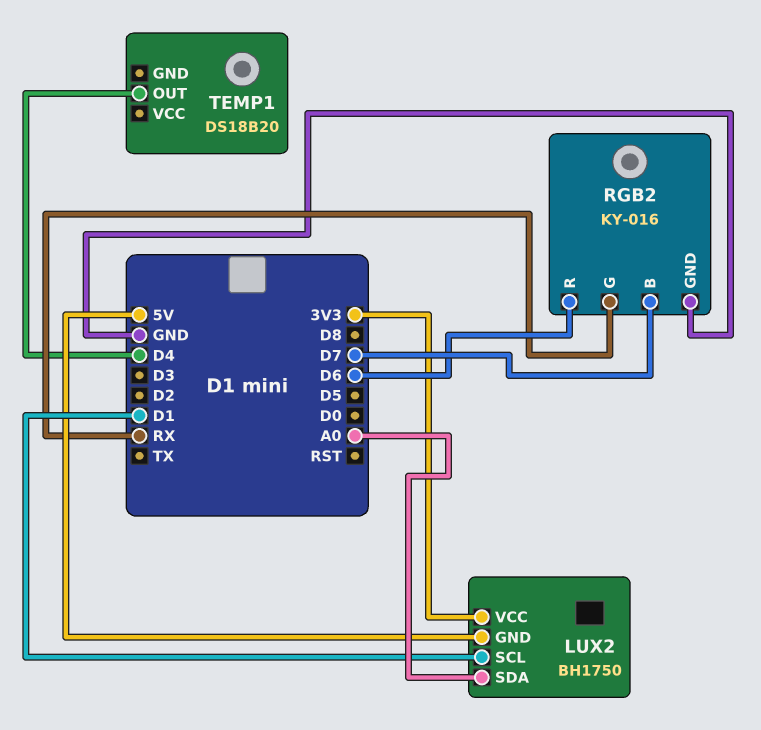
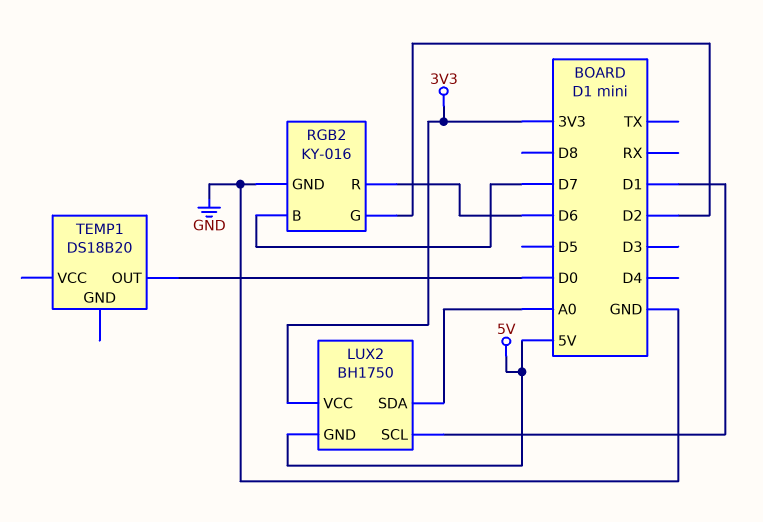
RGB2 pin G: RX -> D2
TEMP1 pin OUT: D4 -> D0

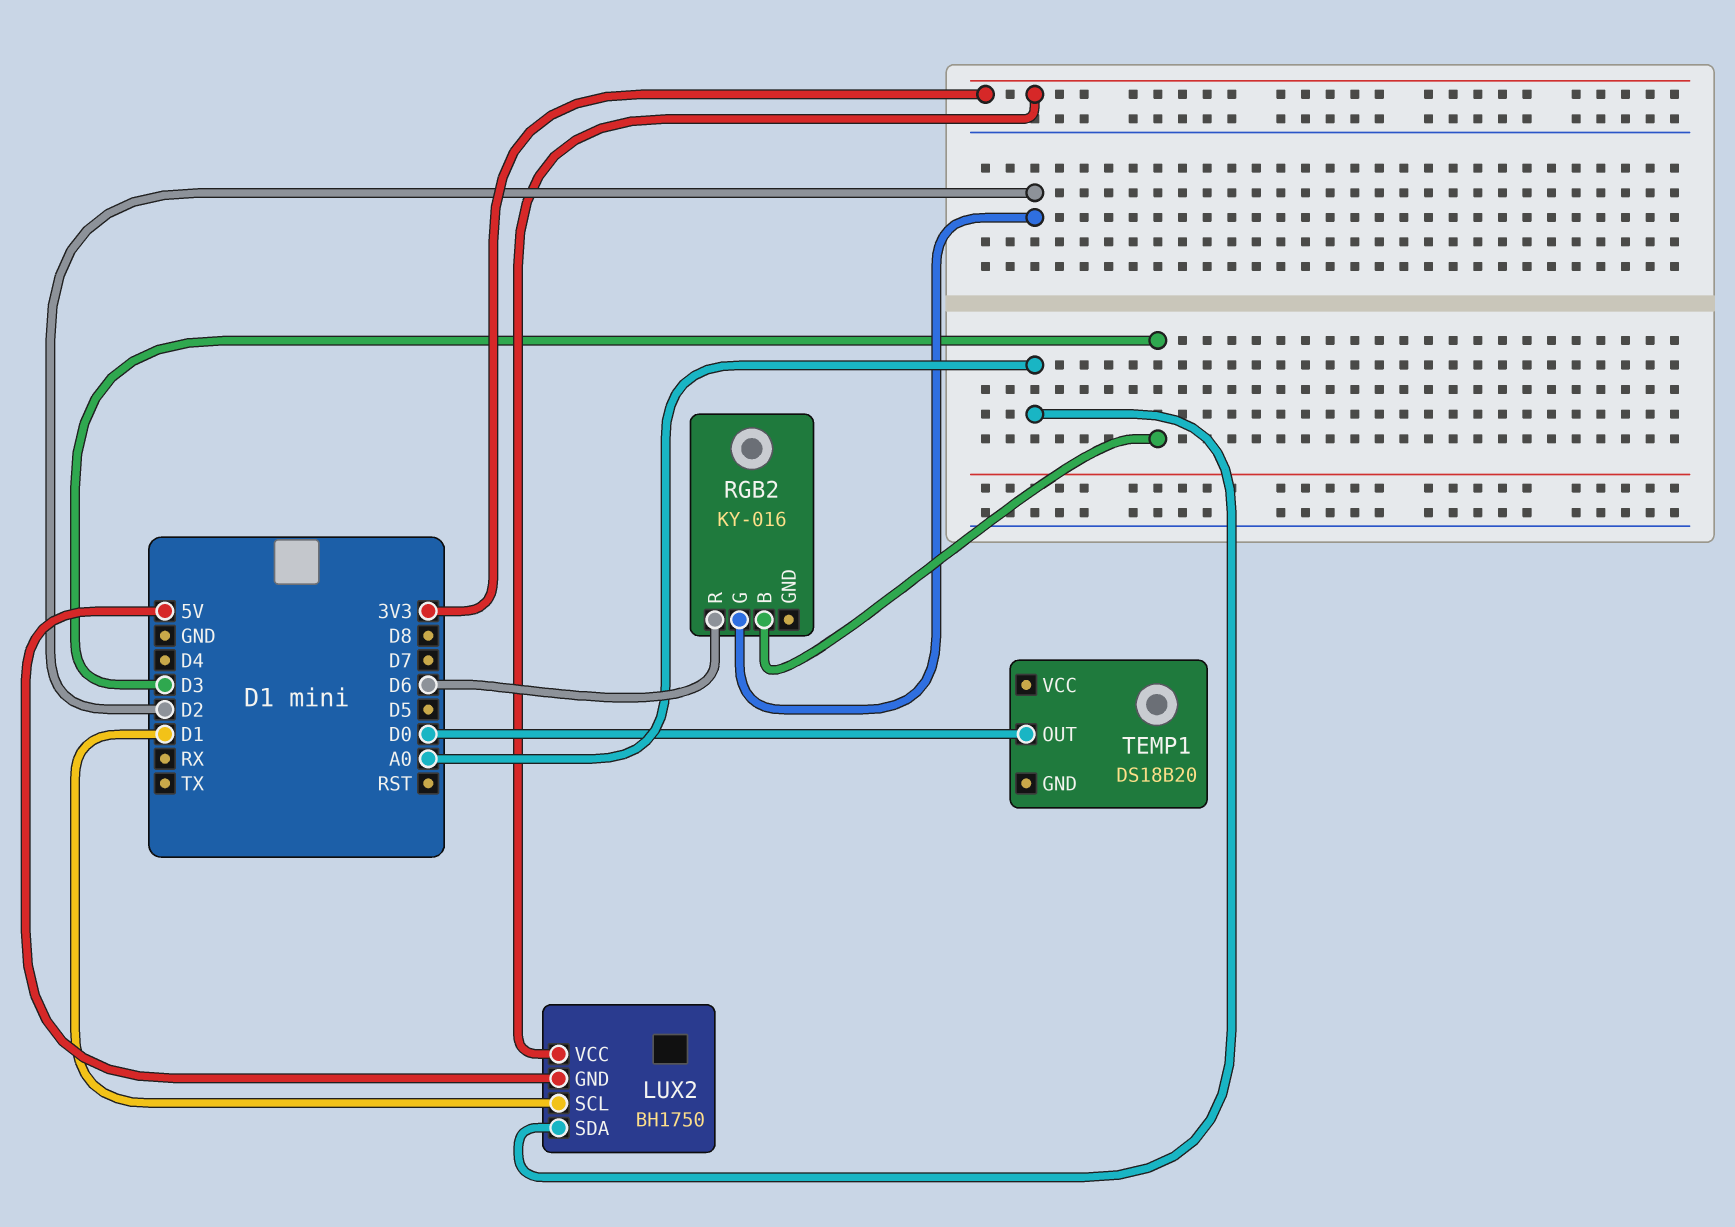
RGB2 pin B: D7 -> D3
RGB2 pin GND: GND -> none

